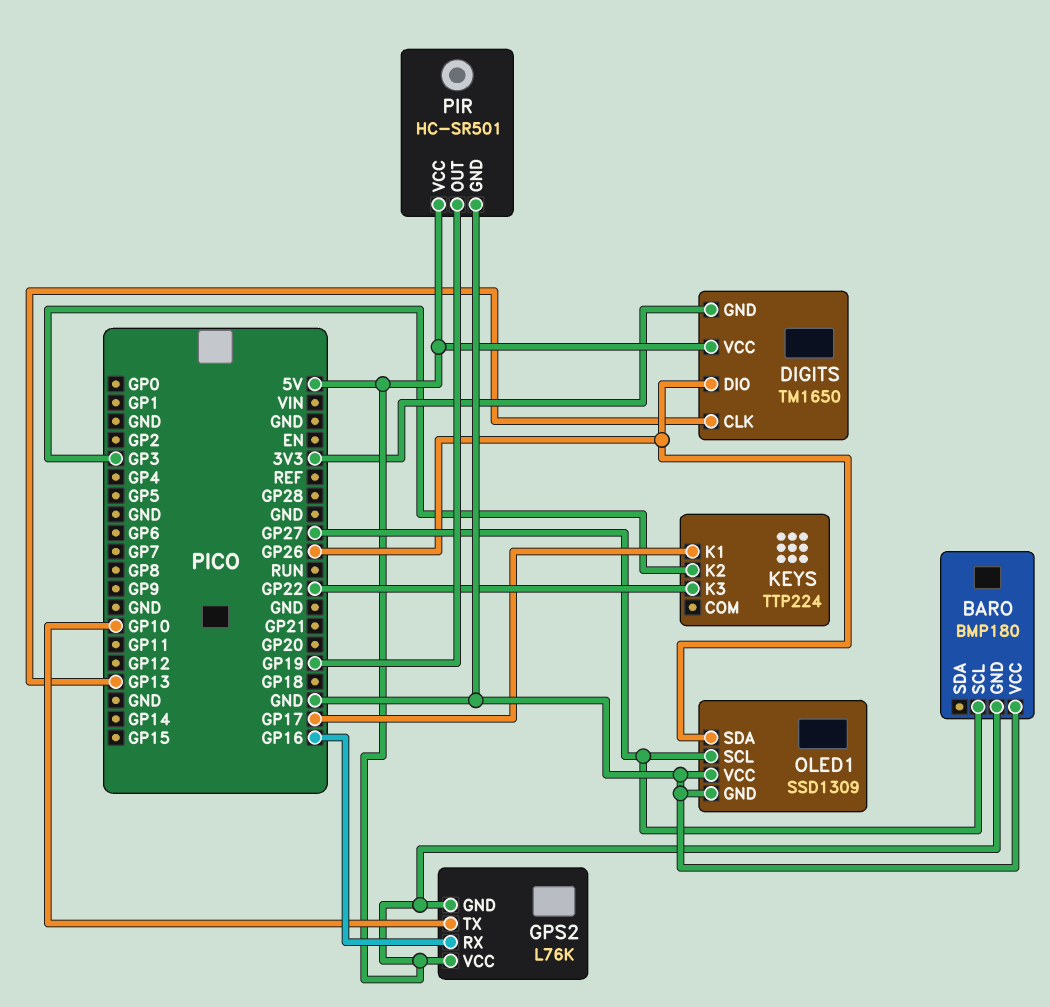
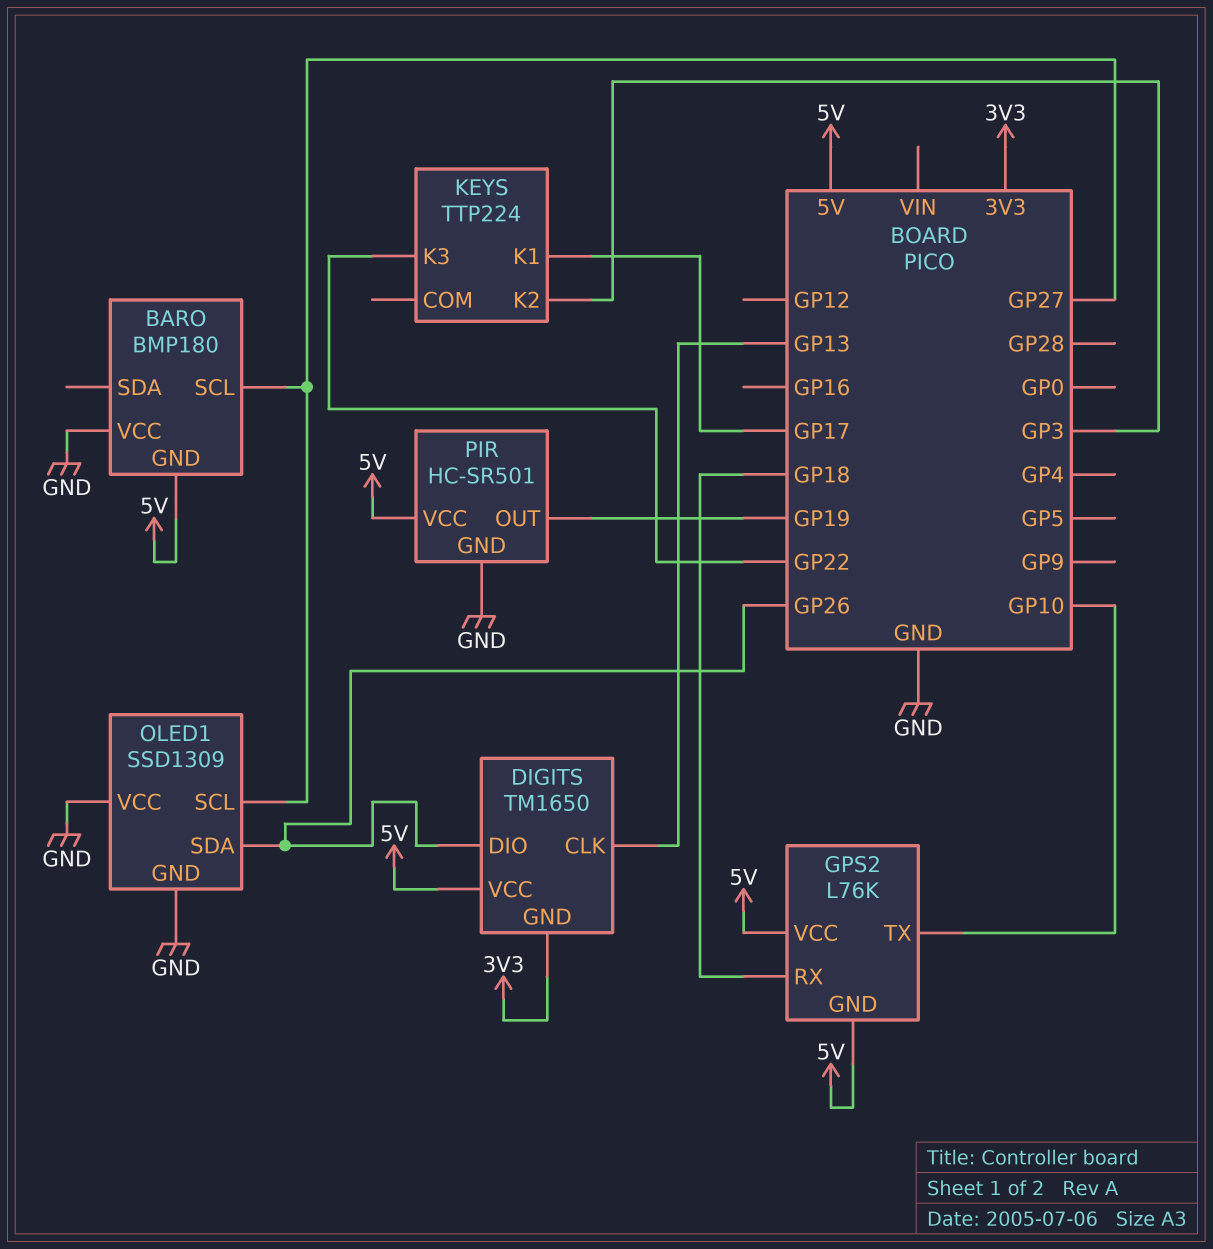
GPS2 pin RX: GP16 -> GP18

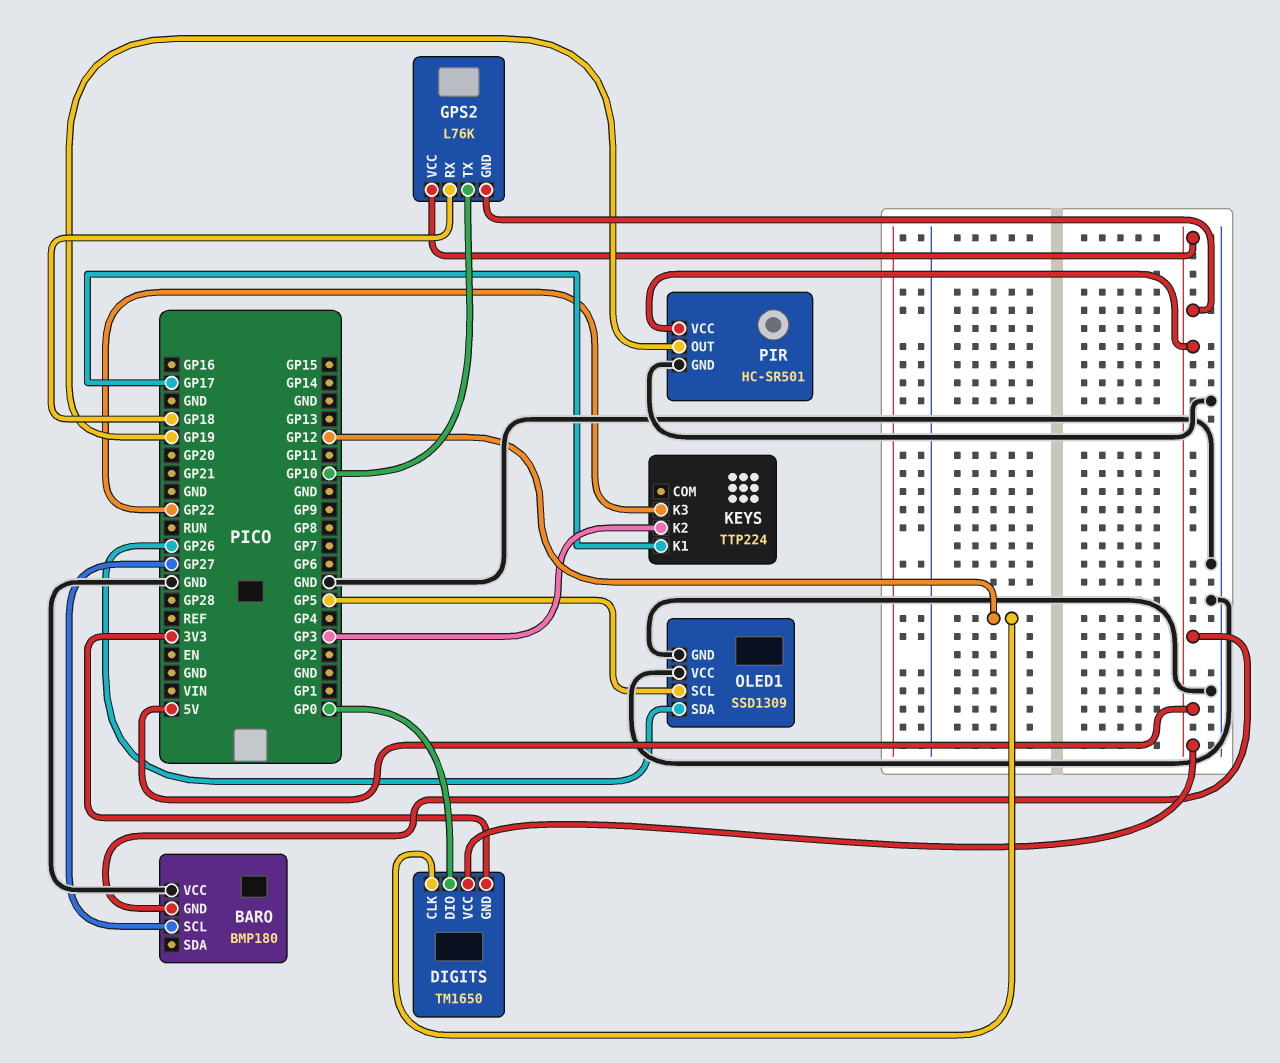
DIGITS pin CLK: GP13 -> GP12
DIGITS pin DIO: GP26 -> GP0
OLED1 pin SCL: GP27 -> GP5

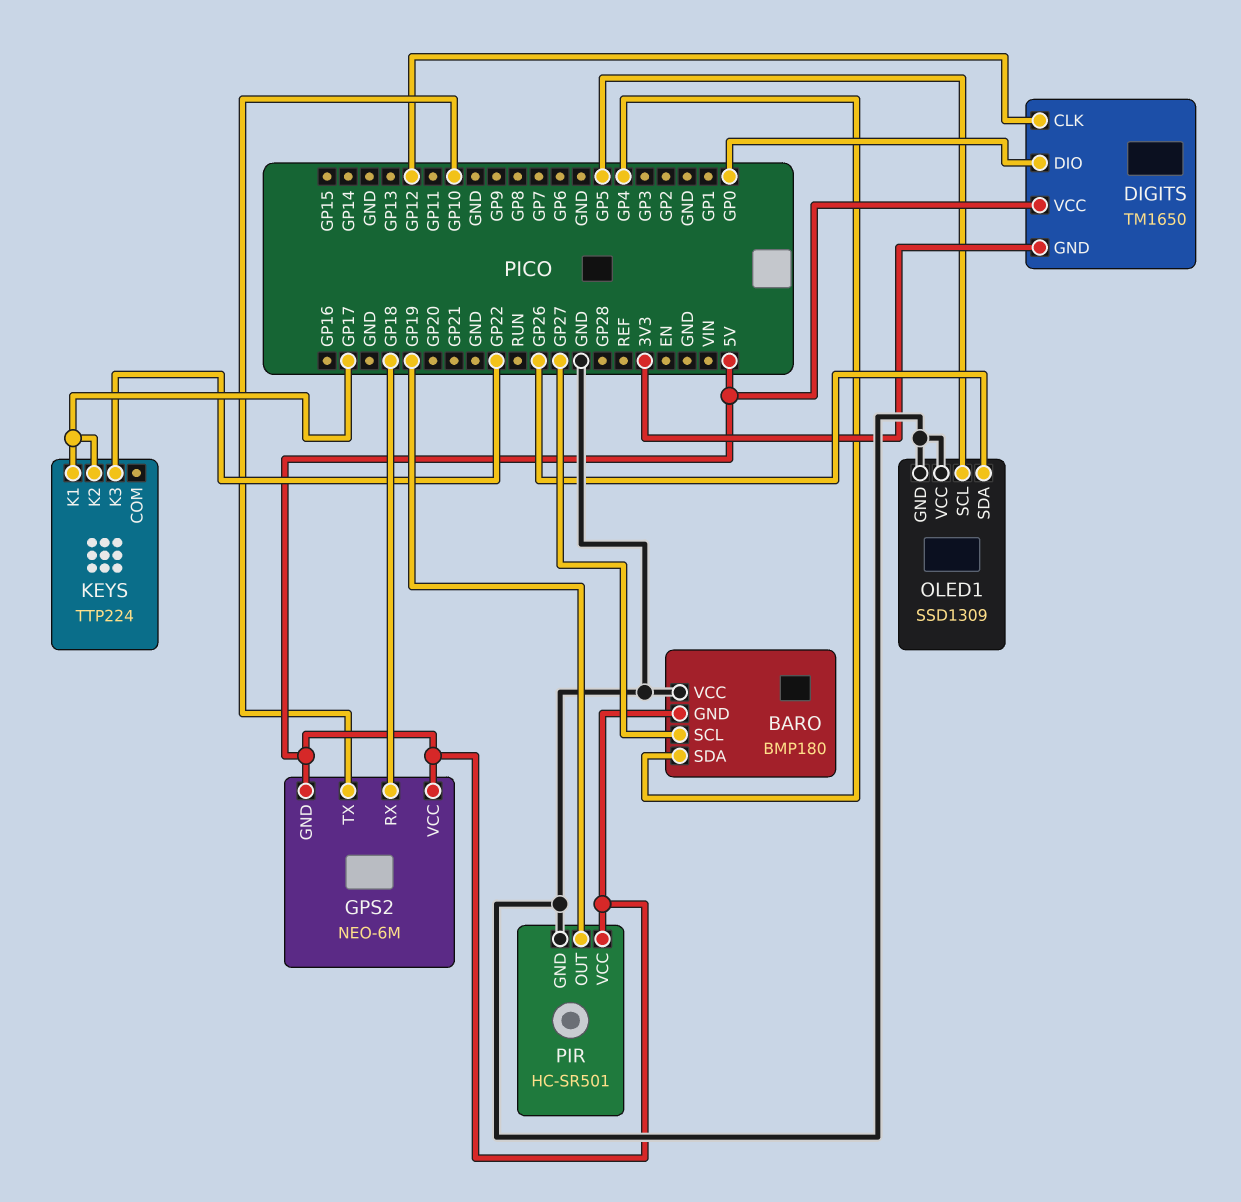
BARO pin SDA: none -> GP4
GPS2: L76K -> NEO-6M
KEYS pin K2: GP3 -> GP17

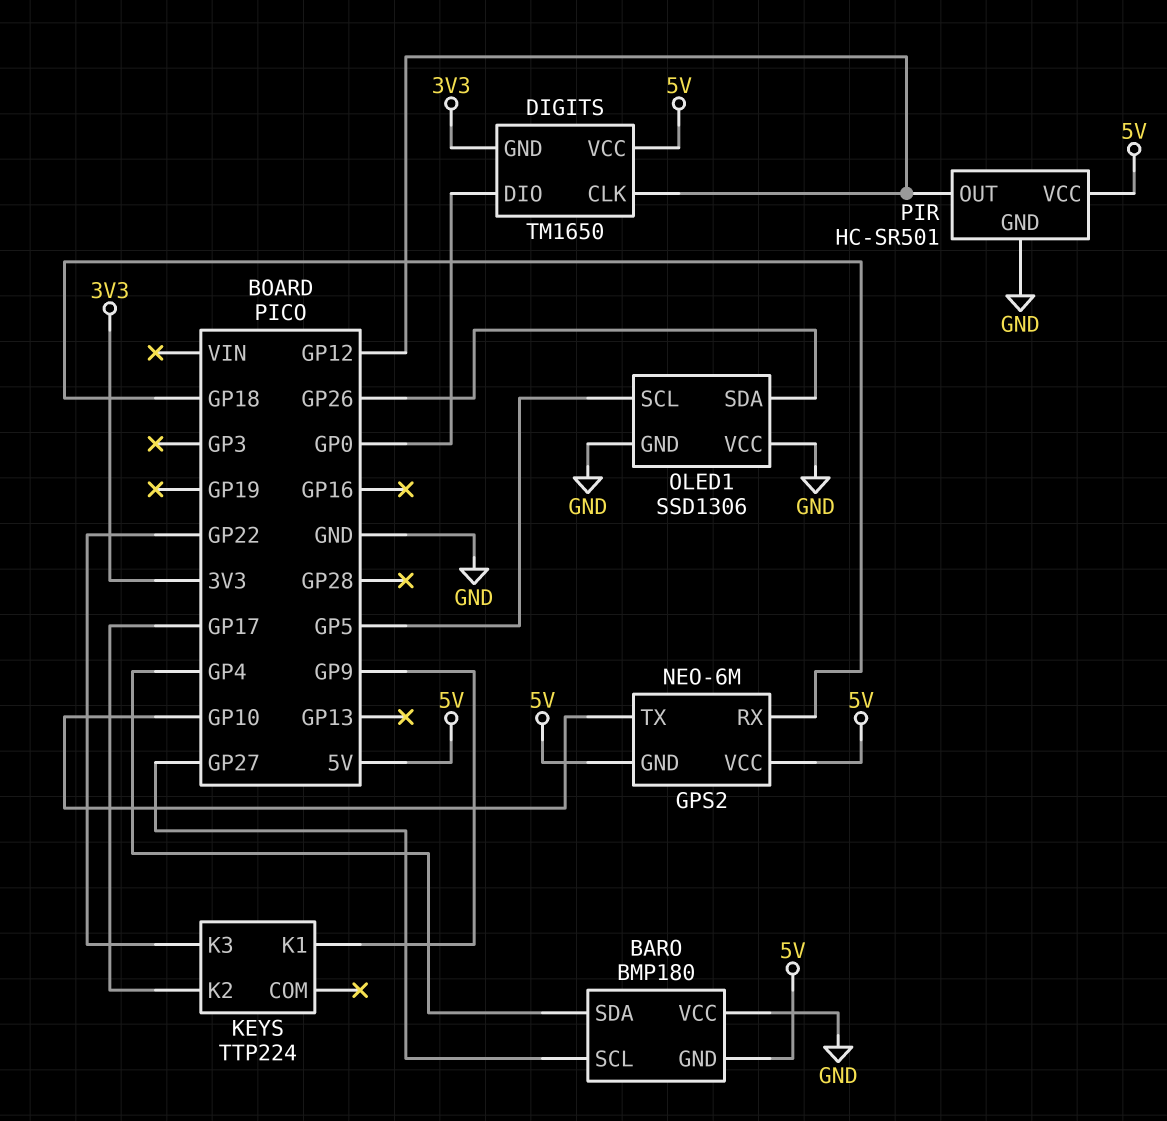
KEYS pin K1: GP17 -> GP9
OLED1: SSD1309 -> SSD1306
PIR pin OUT: GP19 -> GP12

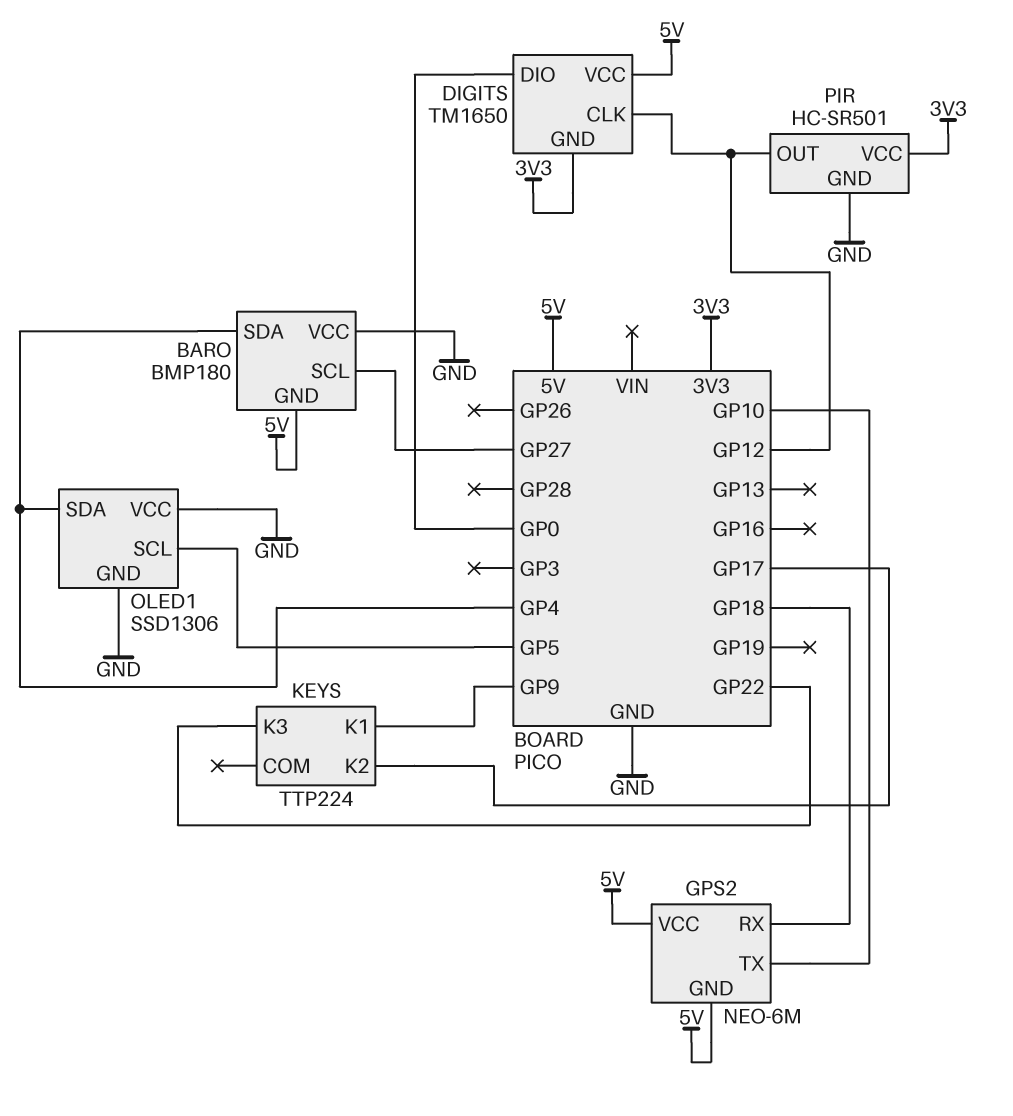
OLED1 pin SDA: GP26 -> GP4
PIR pin VCC: 5V -> 3V3

